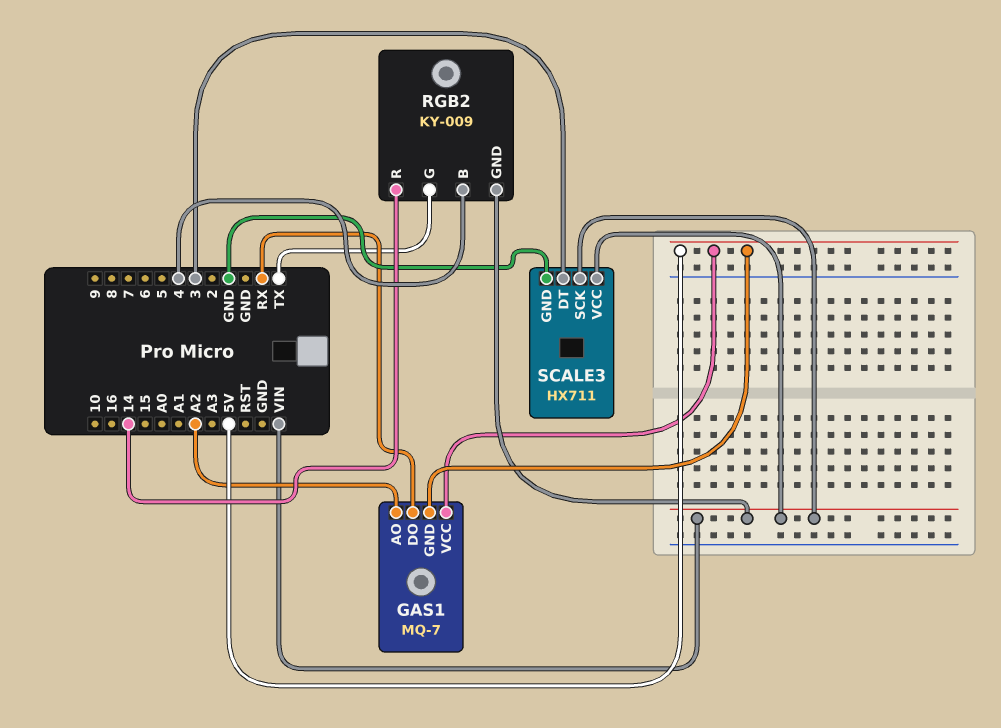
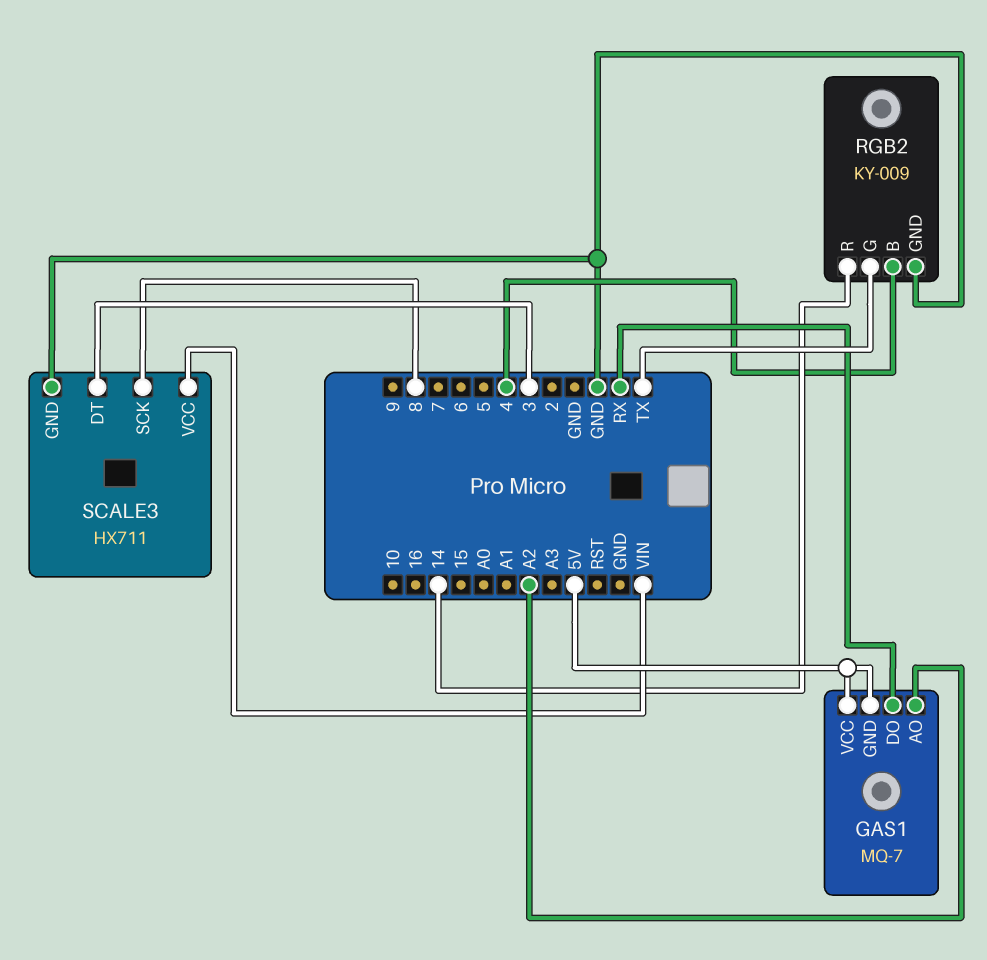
RGB2 pin GND: VIN -> GND
SCALE3 pin SCK: VIN -> 8

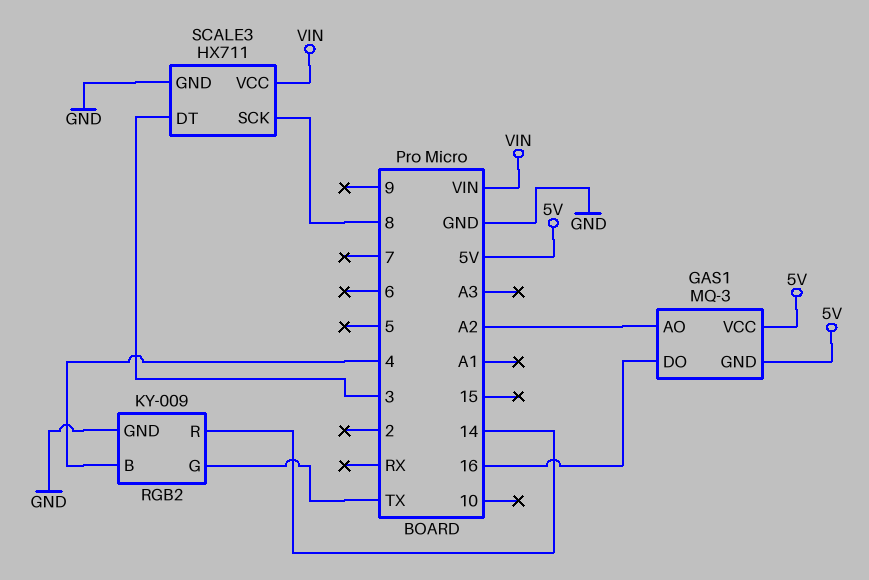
GAS1: MQ-7 -> MQ-3
GAS1 pin DO: RX -> 16

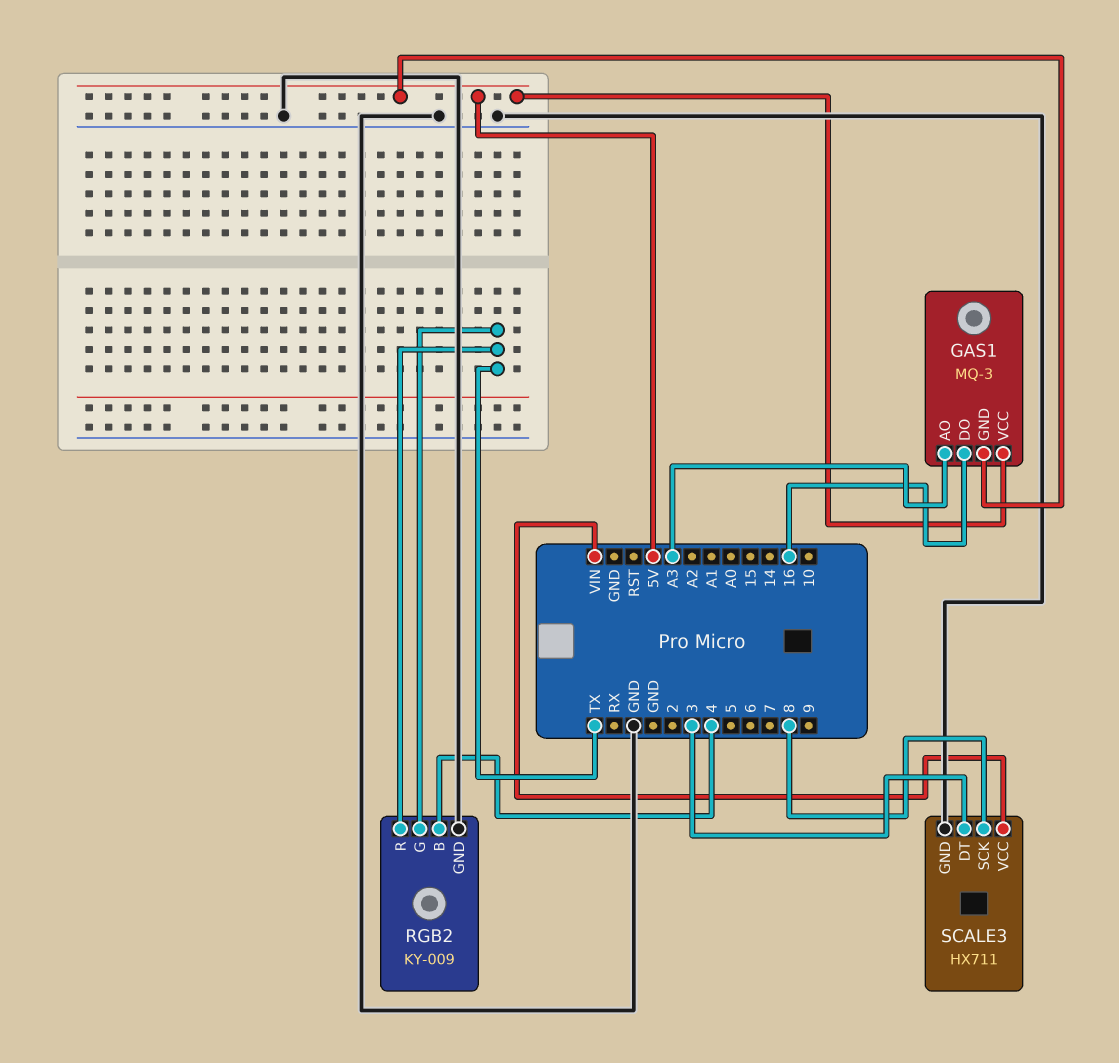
GAS1 pin AO: A2 -> A3
RGB2 pin R: 14 -> TX

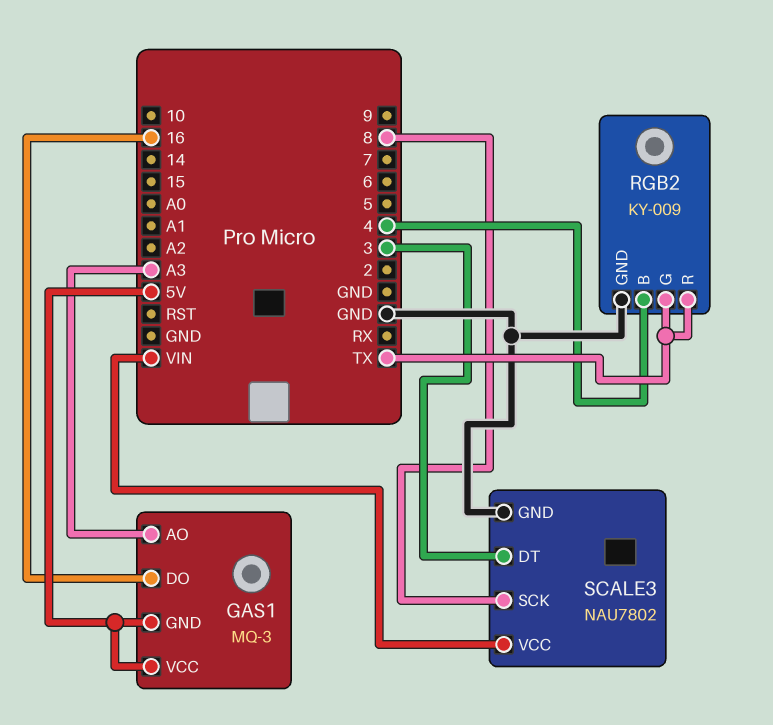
SCALE3: HX711 -> NAU7802

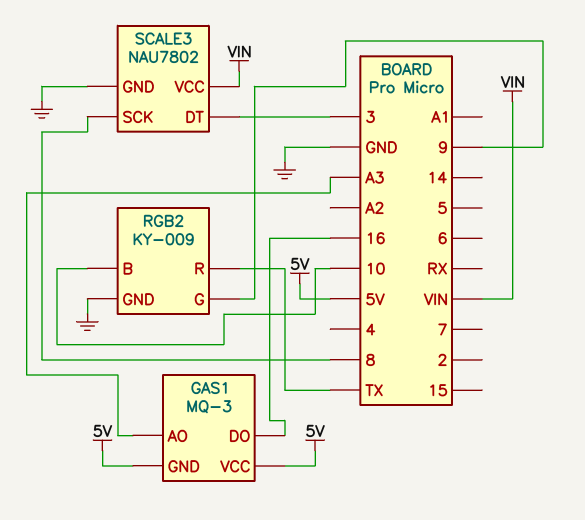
RGB2 pin B: 4 -> 10
RGB2 pin G: TX -> 9

